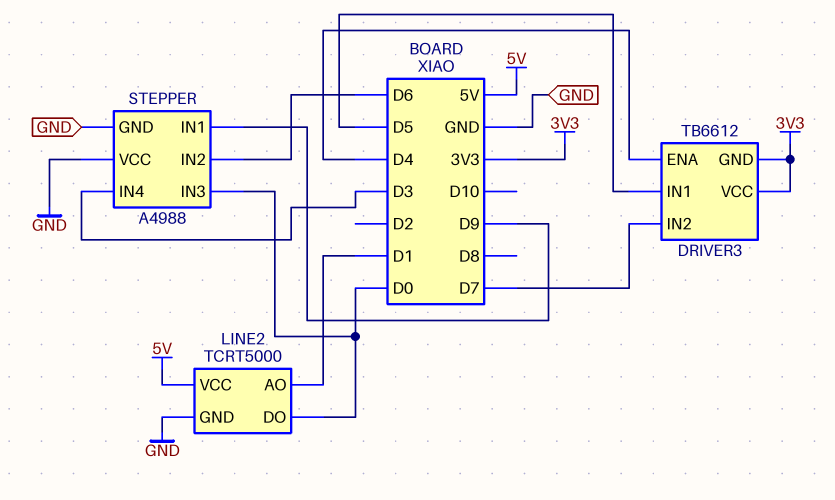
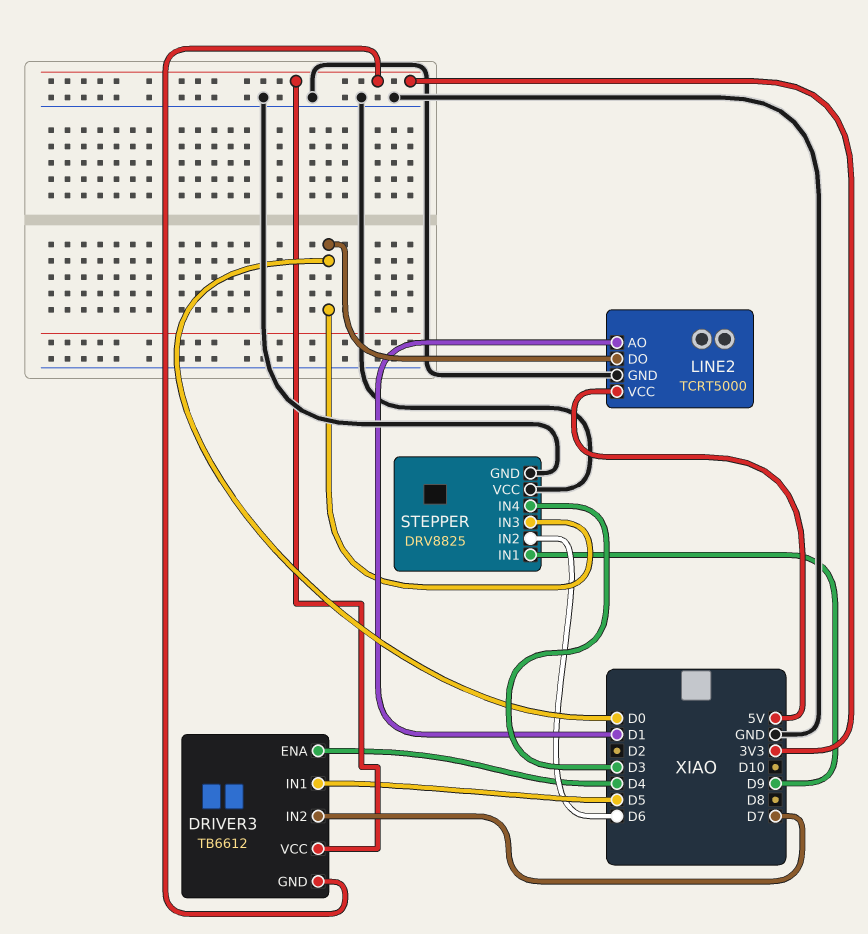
STEPPER: A4988 -> DRV8825

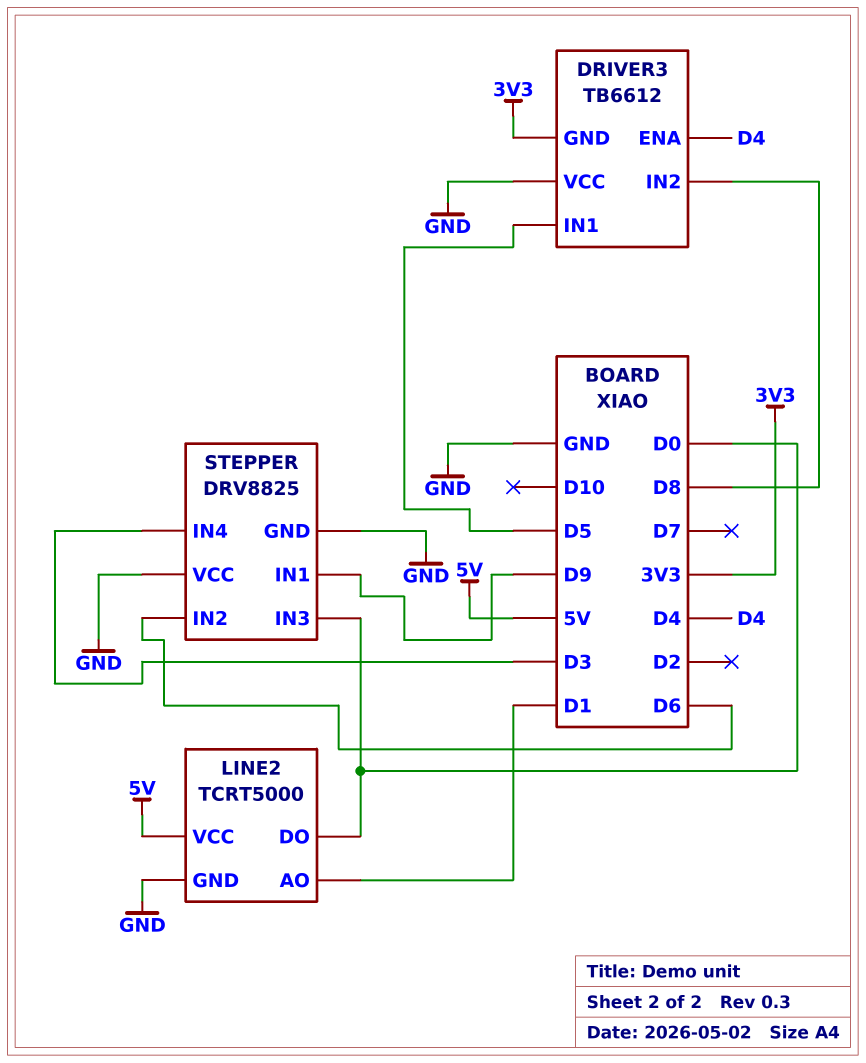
DRIVER3 pin IN2: D7 -> D8
DRIVER3 pin VCC: 3V3 -> GND

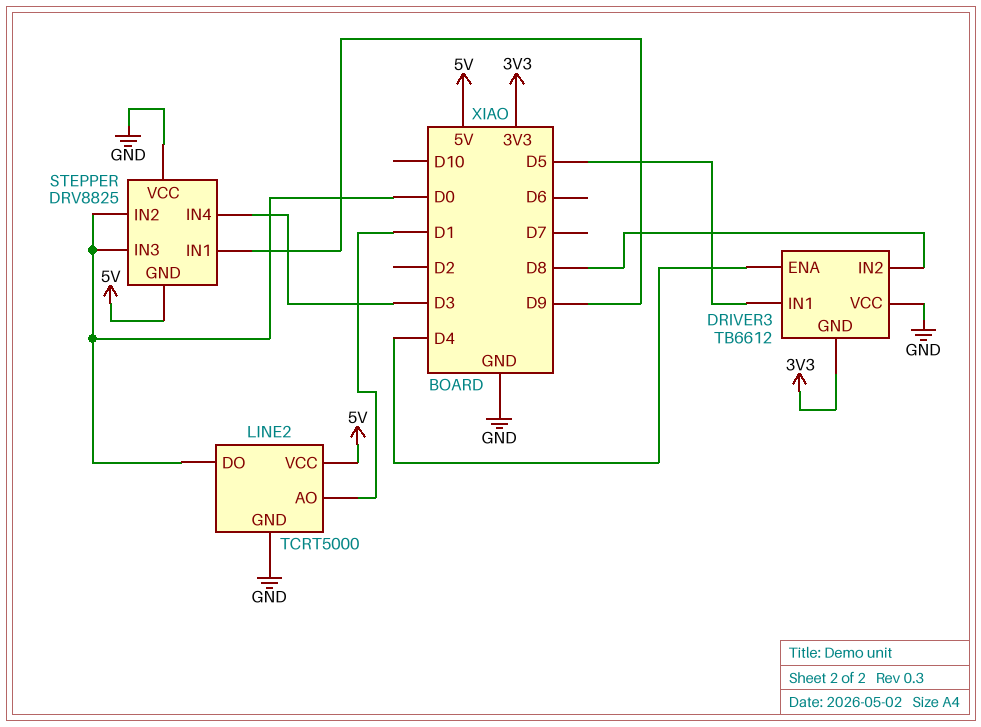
STEPPER pin GND: GND -> 5V
STEPPER pin IN2: D6 -> D0

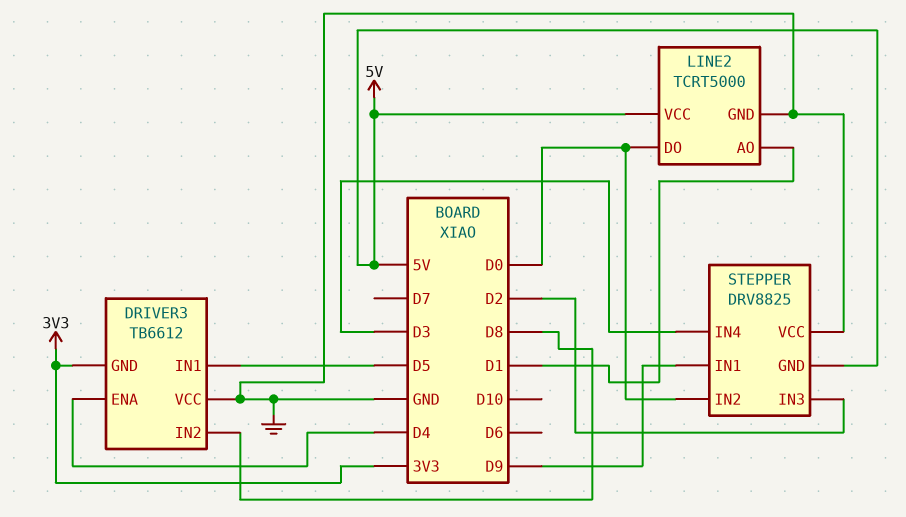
STEPPER pin IN3: D0 -> D2

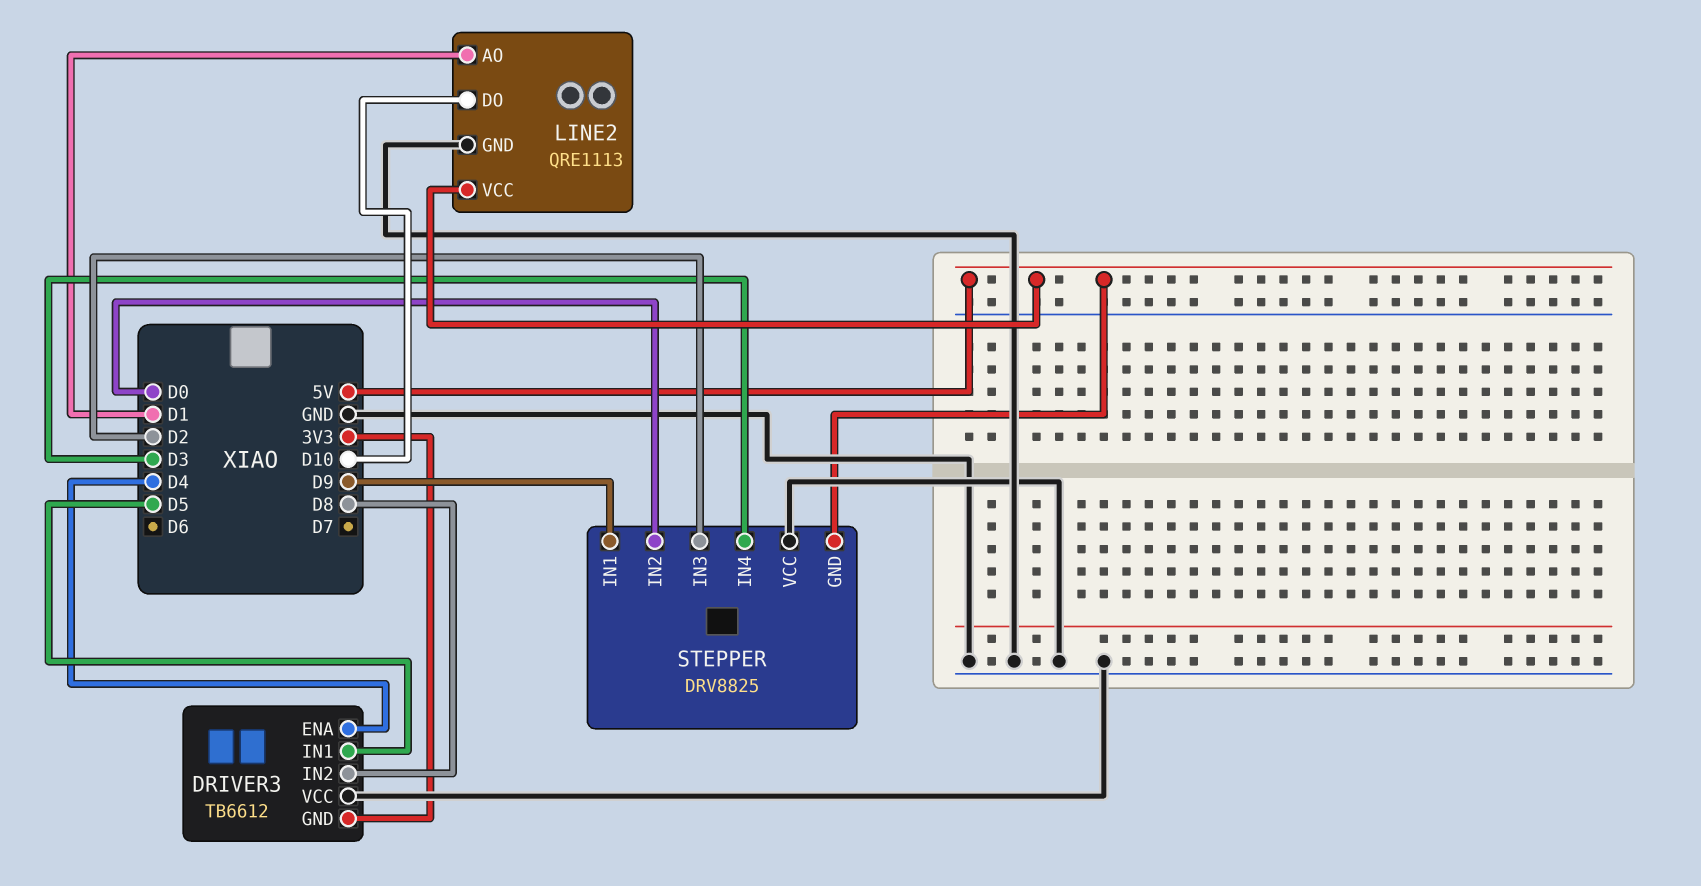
LINE2: TCRT5000 -> QRE1113
LINE2 pin DO: D0 -> D10

